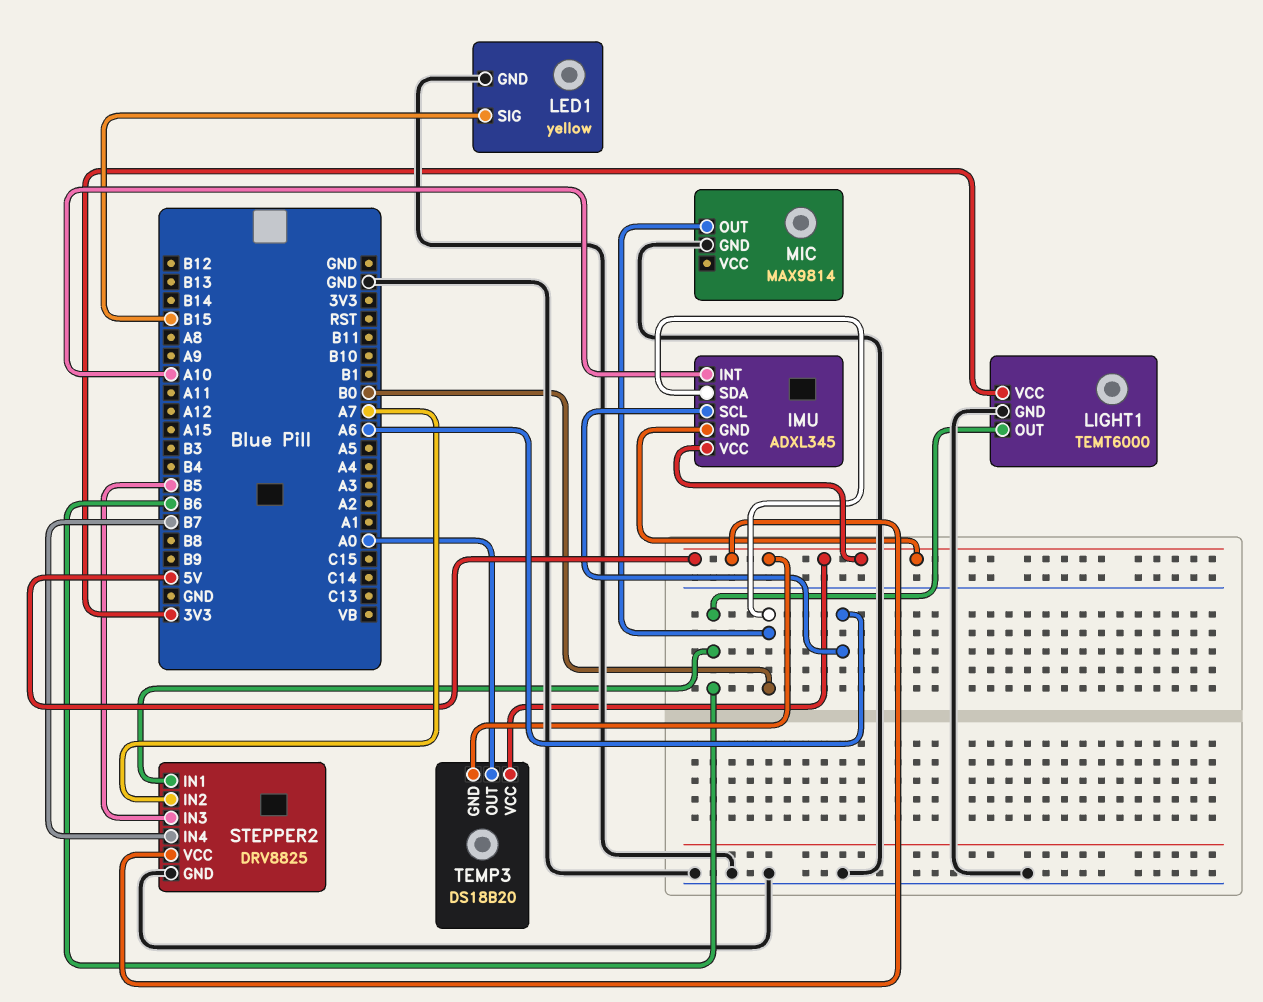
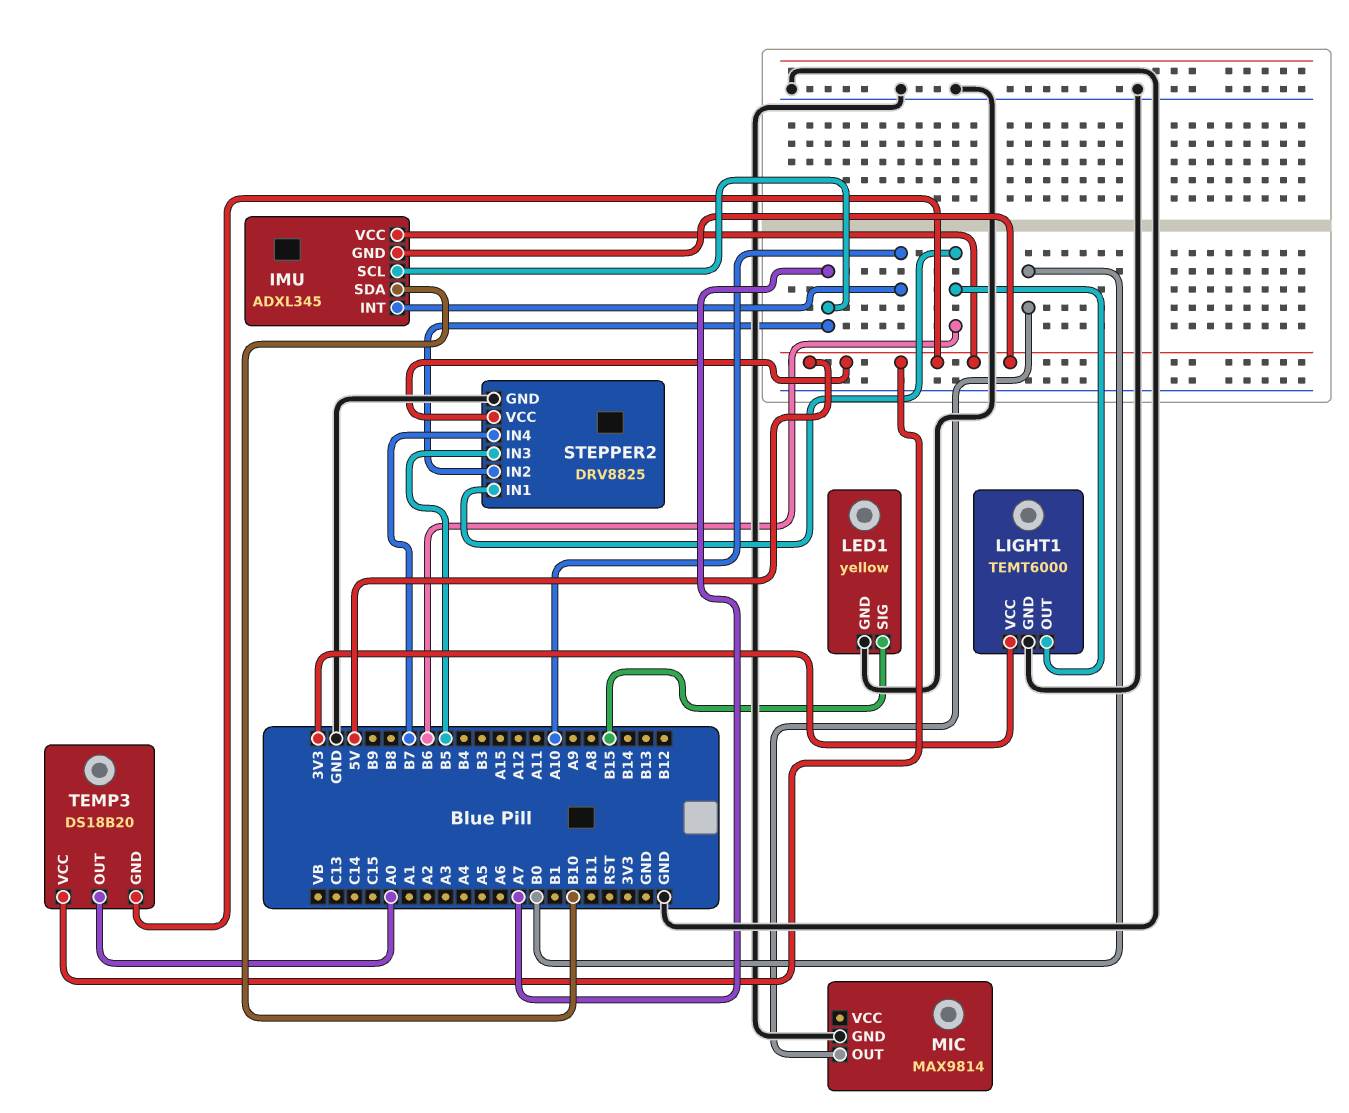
IMU pin SCL: A6 -> A7
IMU pin SDA: B0 -> B10

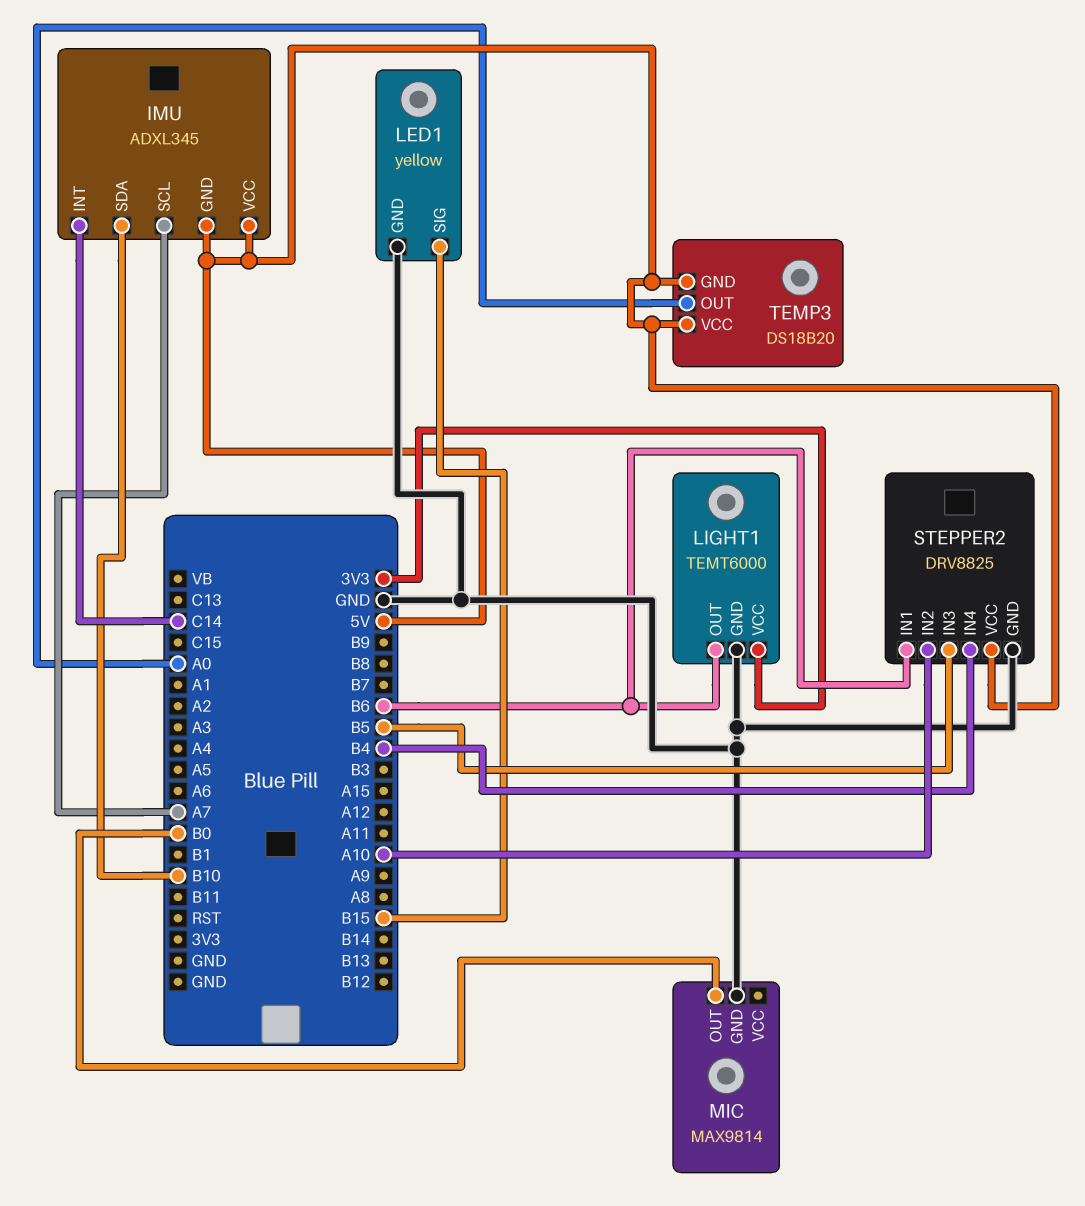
IMU pin INT: A10 -> C14
STEPPER2 pin IN2: A7 -> A10
STEPPER2 pin IN4: B7 -> B4

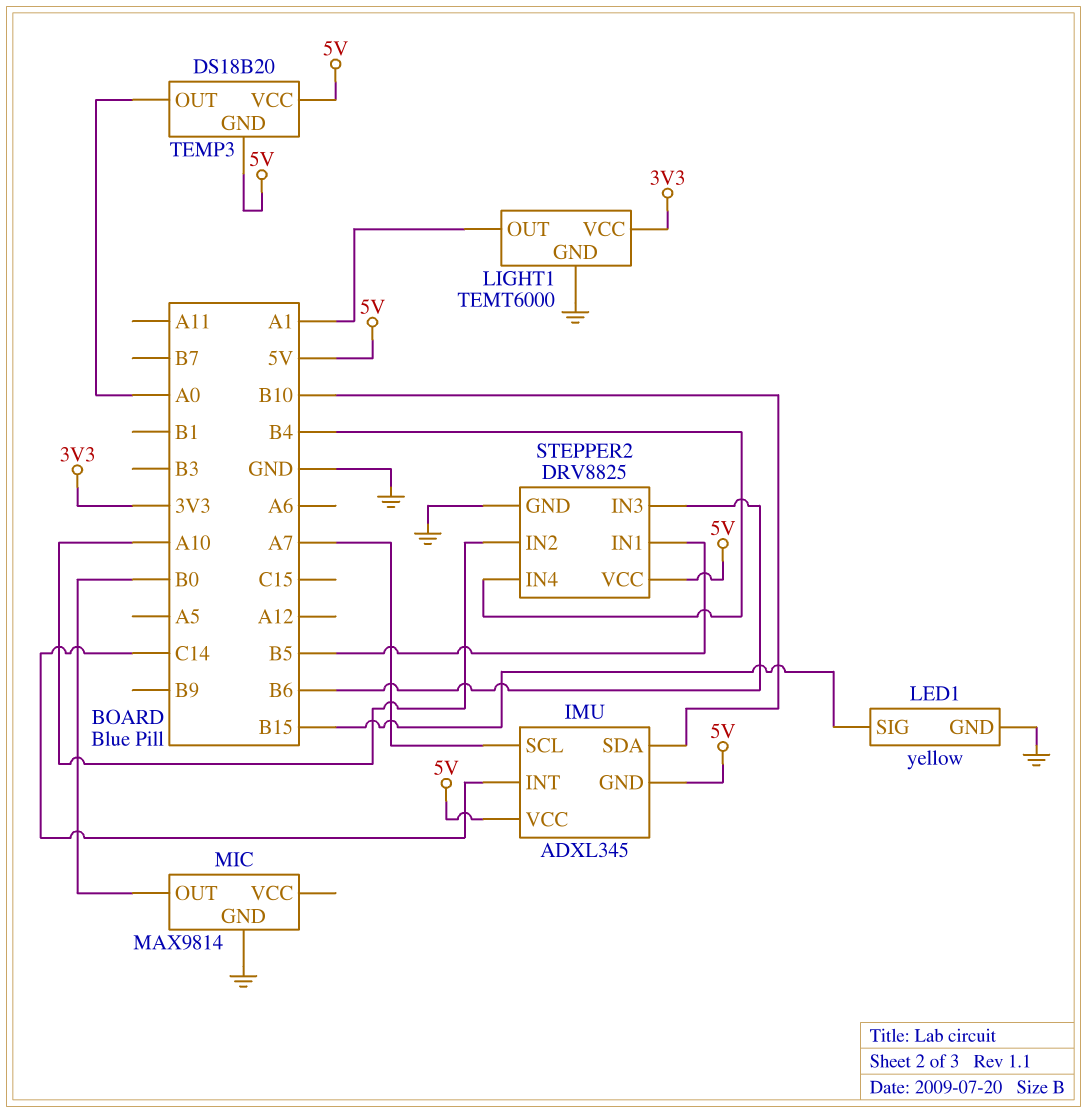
LIGHT1 pin OUT: B6 -> A1
STEPPER2 pin IN1: B6 -> B5
STEPPER2 pin IN3: B5 -> B6

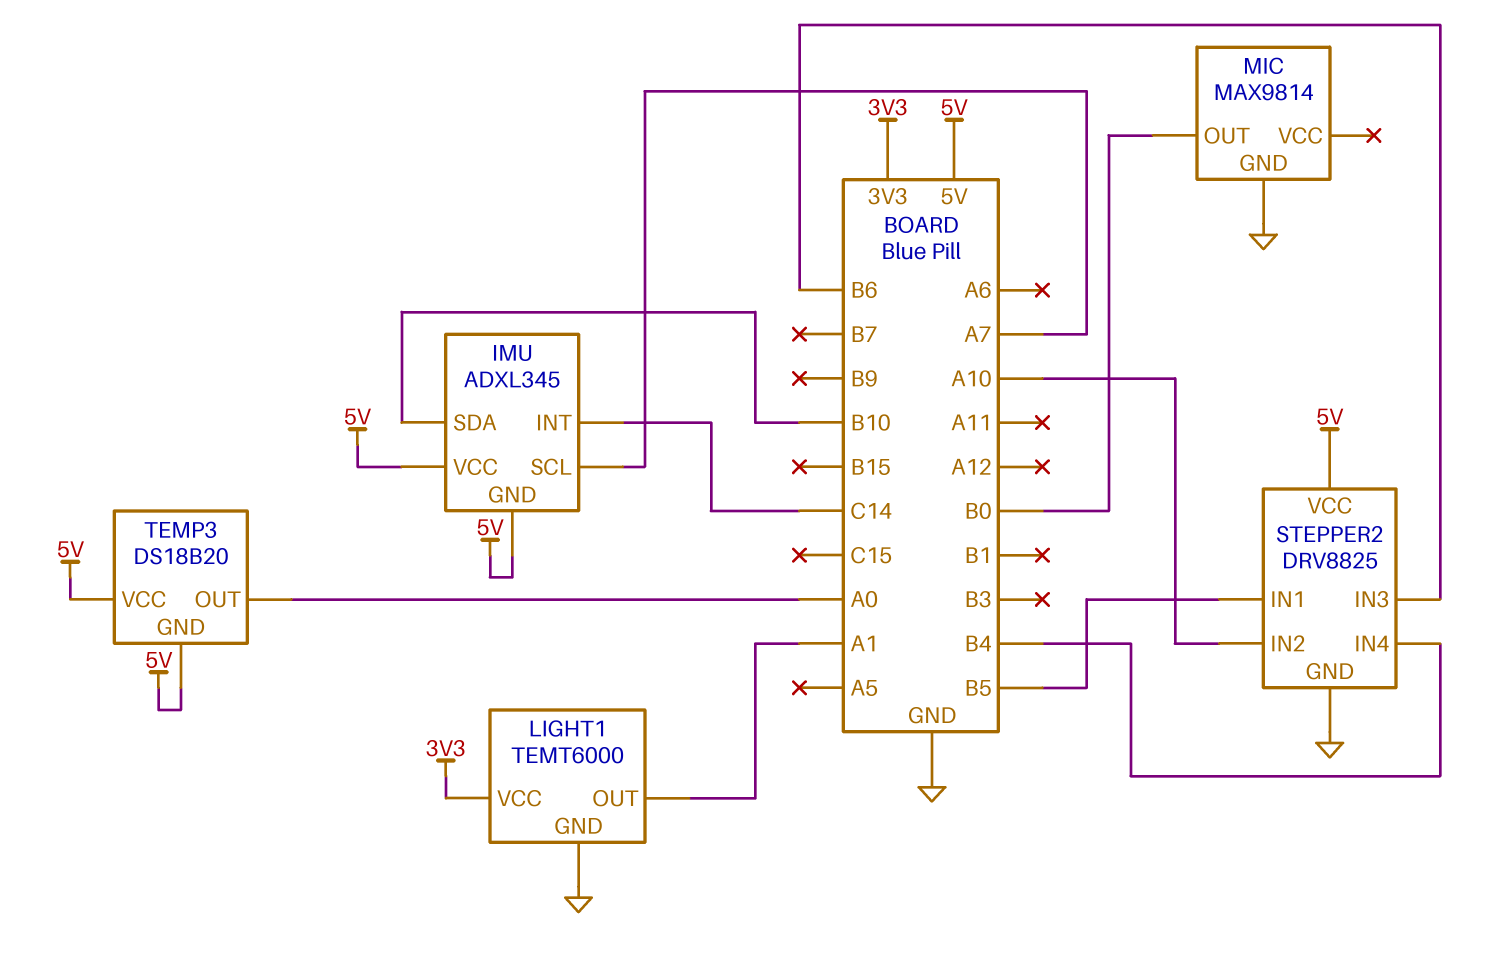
LED1: yellow -> none
LED1 pin GND: GND -> none
LED1 pin SIG: B15 -> none

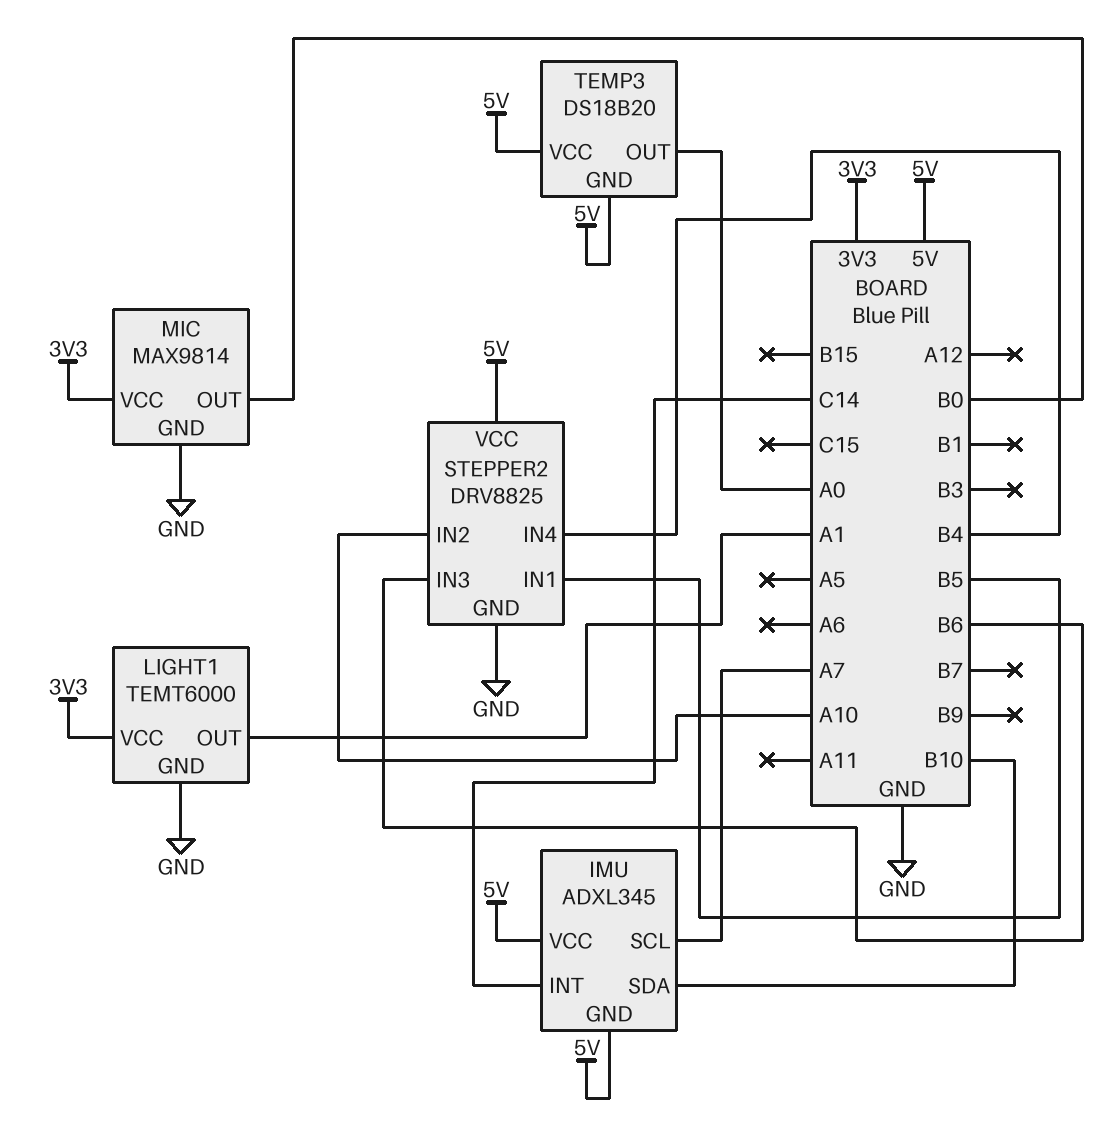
MIC pin VCC: none -> 3V3

